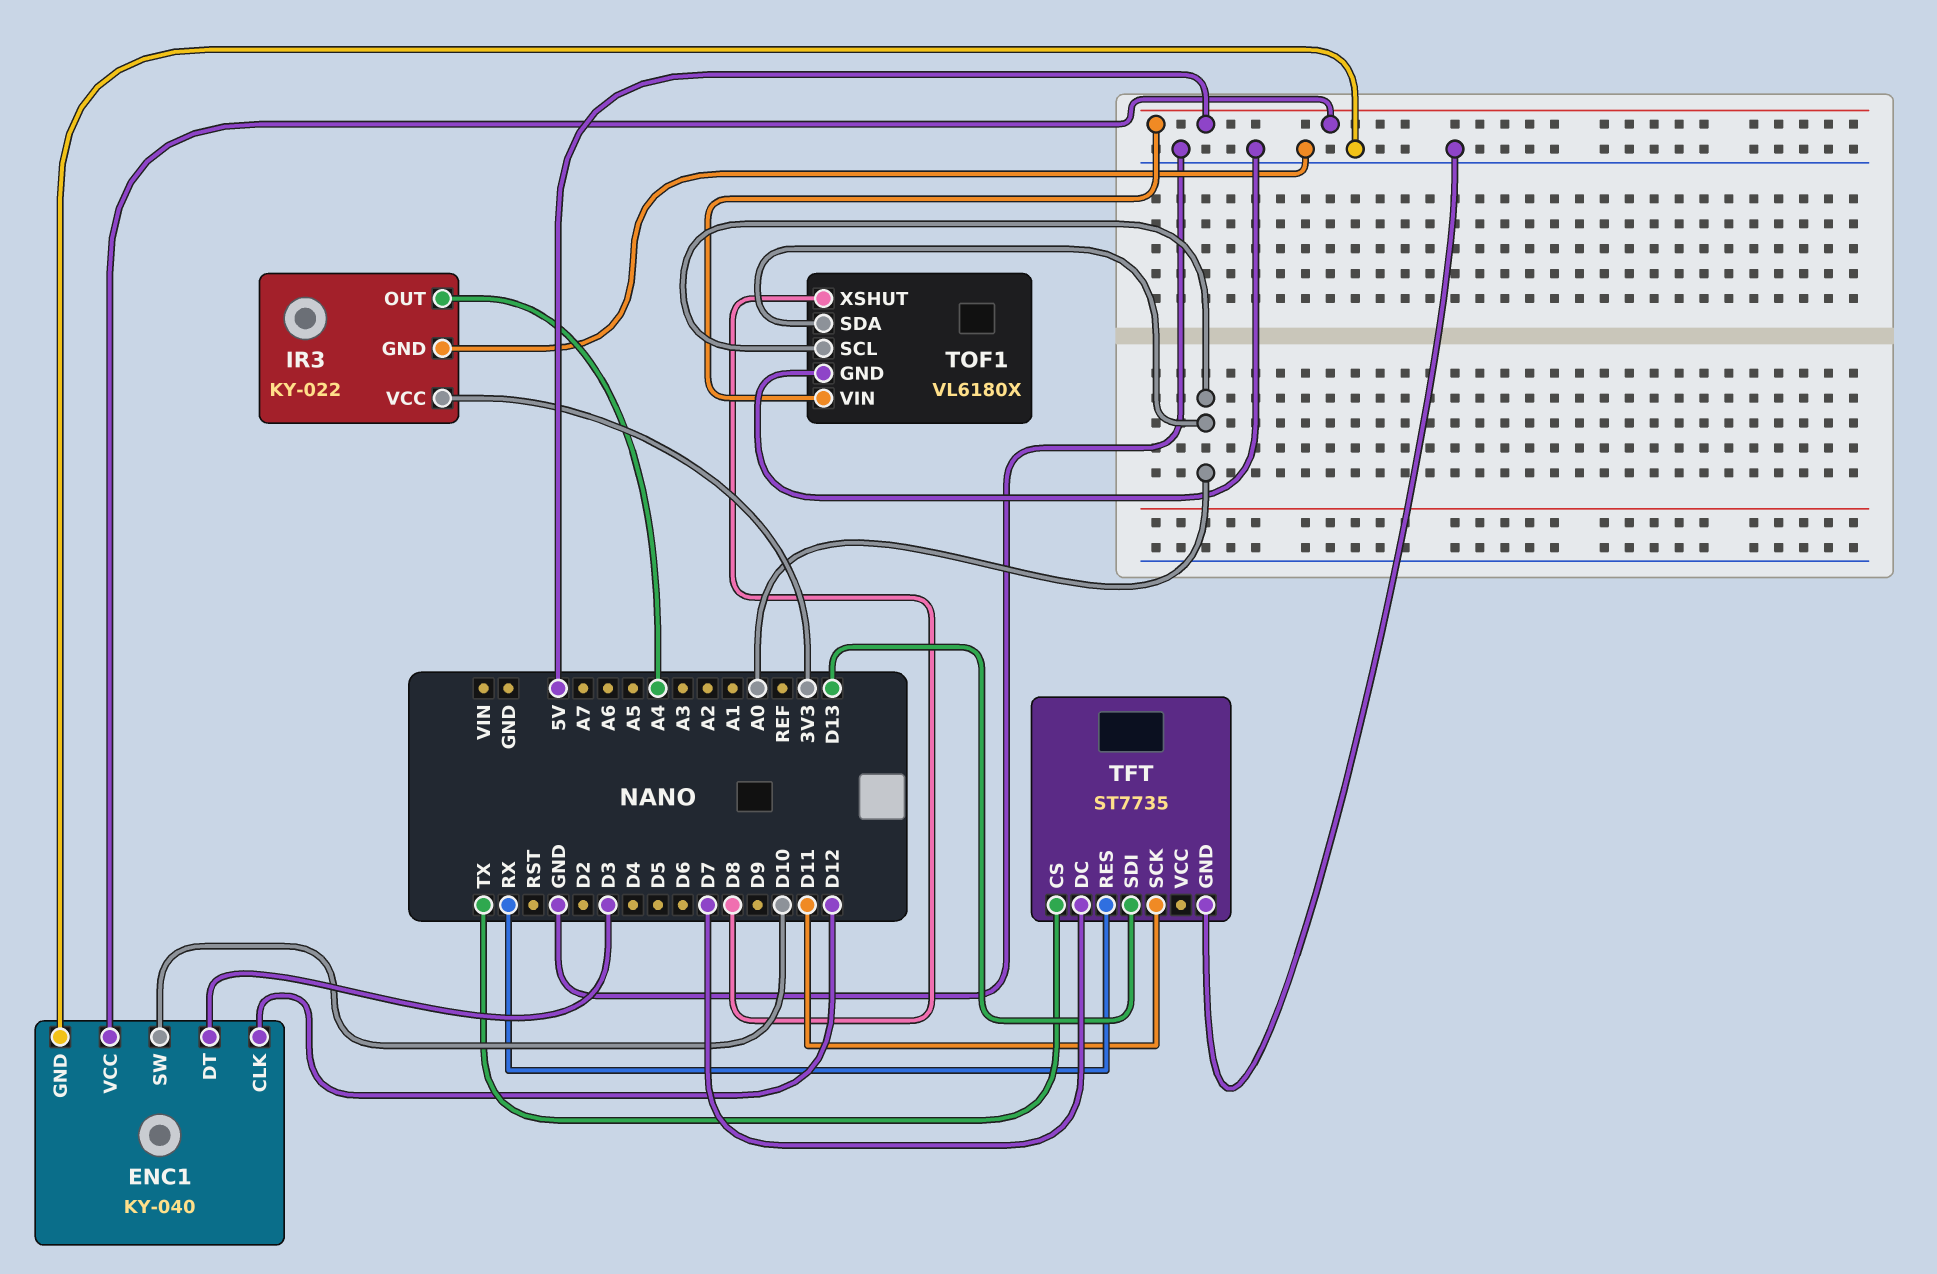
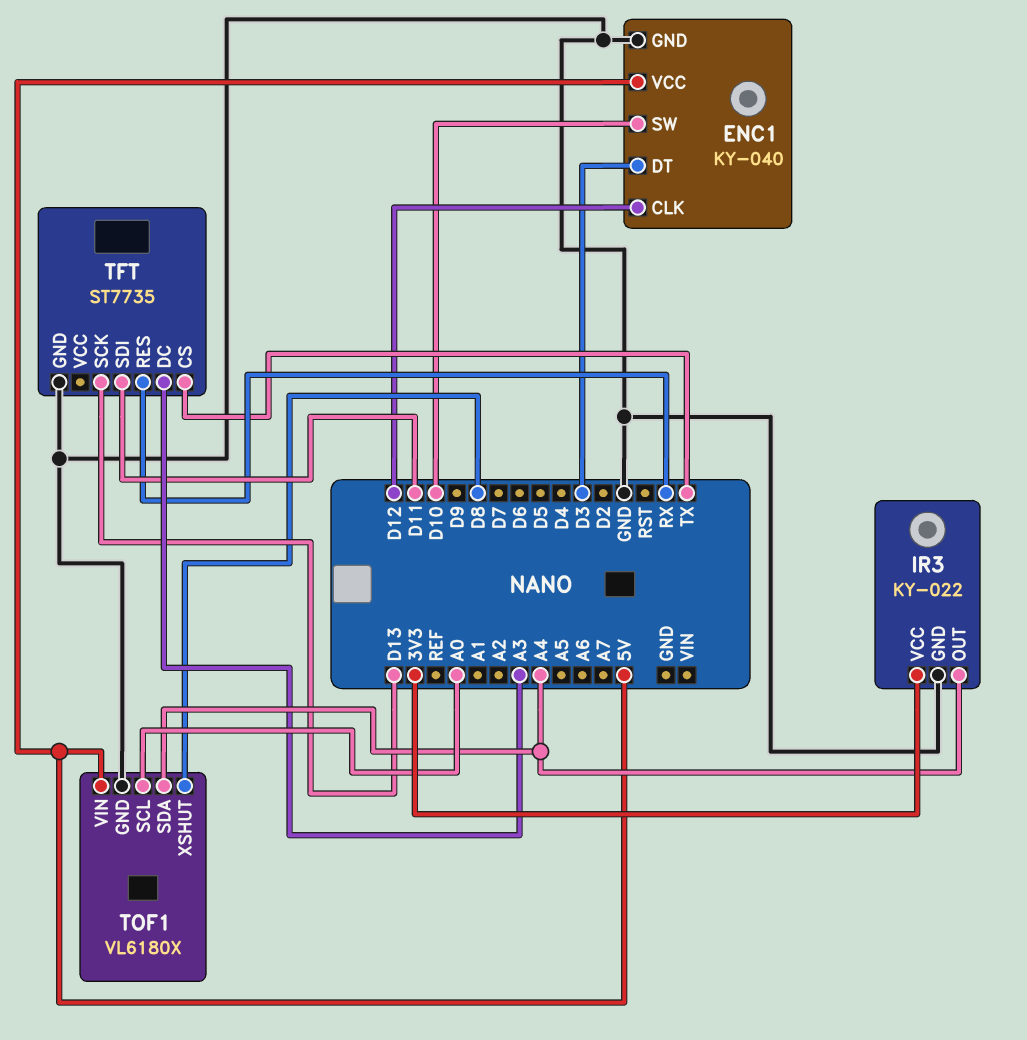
TFT pin DC: D7 -> A3
TFT pin SCK: D11 -> D13
TFT pin SDI: D13 -> D11
TOF1 pin SDA: A0 -> A4

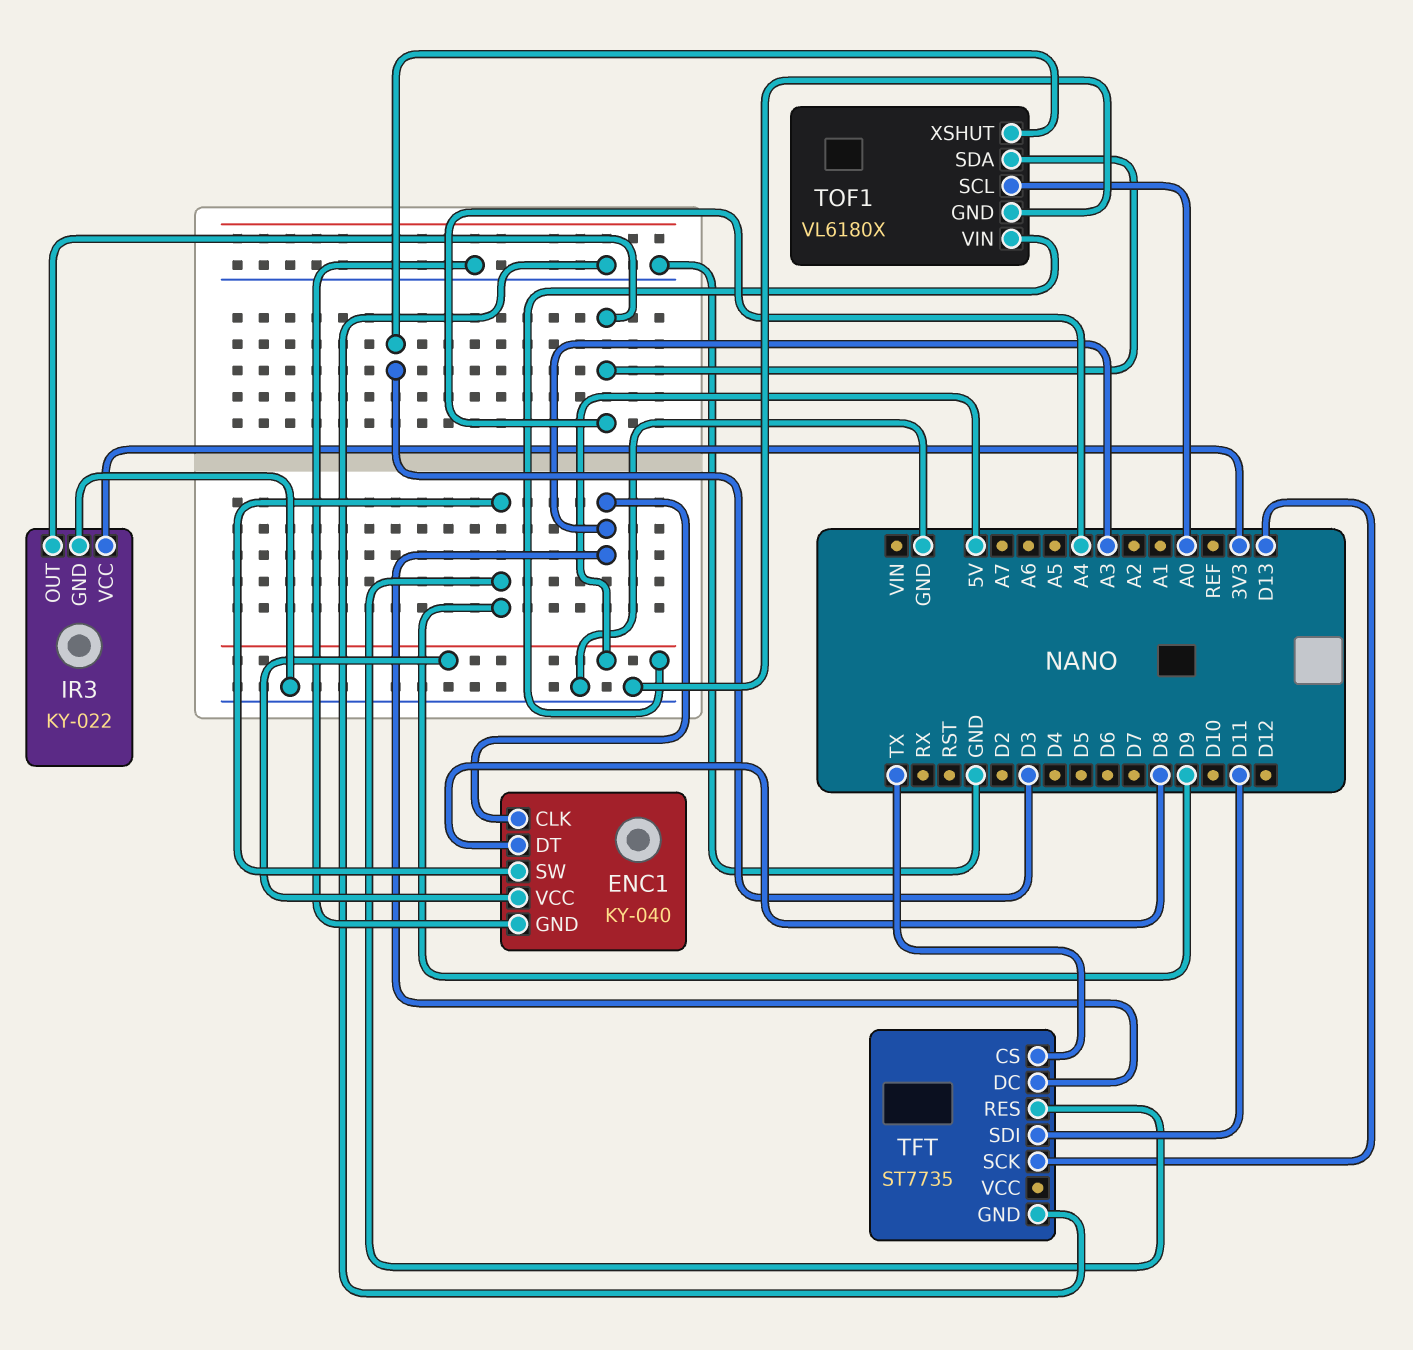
ENC1 pin CLK: D12 -> A3
ENC1 pin DT: D3 -> D8
ENC1 pin SW: D10 -> D9
TFT pin RES: RX -> D9
TOF1 pin XSHUT: D8 -> D3

